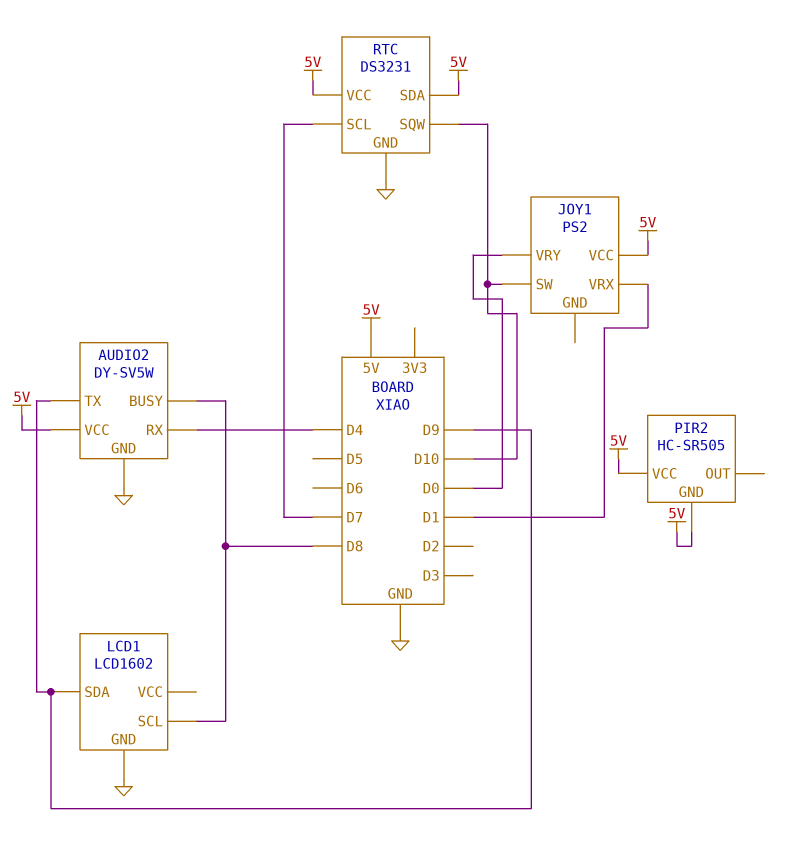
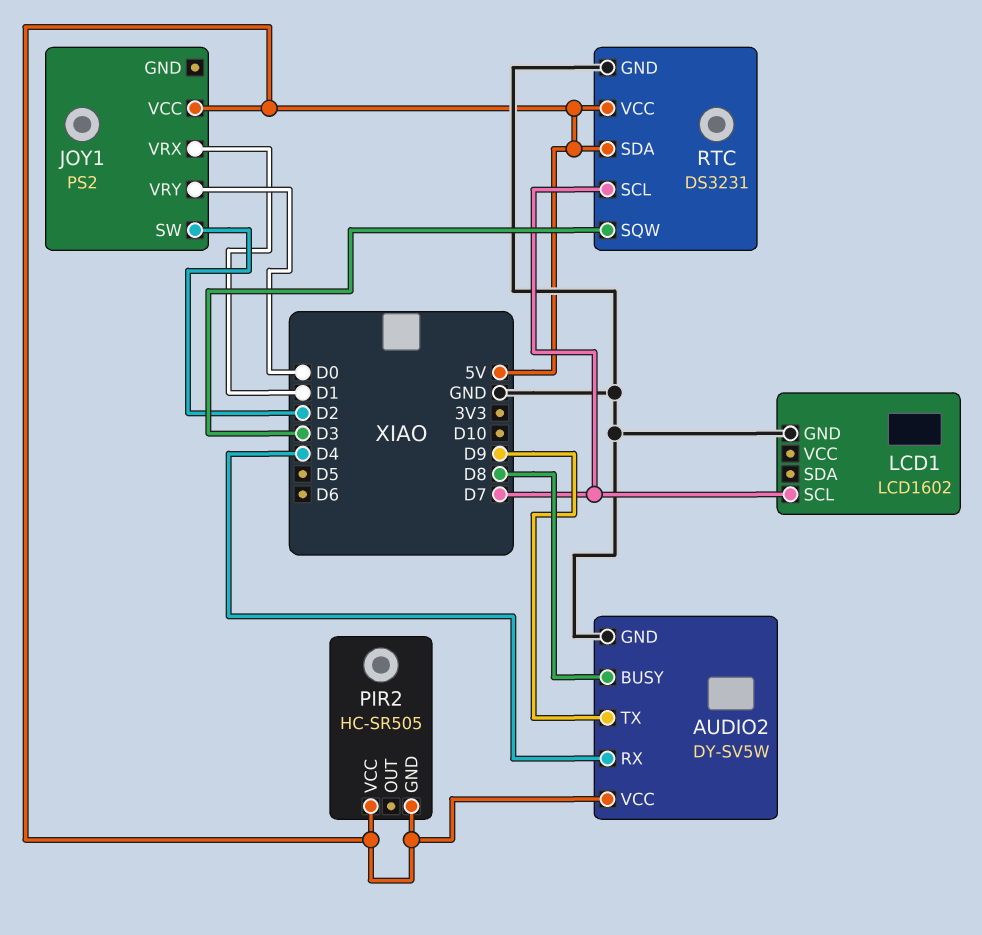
JOY1 pin SW: D10 -> D2
LCD1 pin SCL: D8 -> D7
LCD1 pin SDA: D9 -> none
RTC pin SQW: D10 -> D3

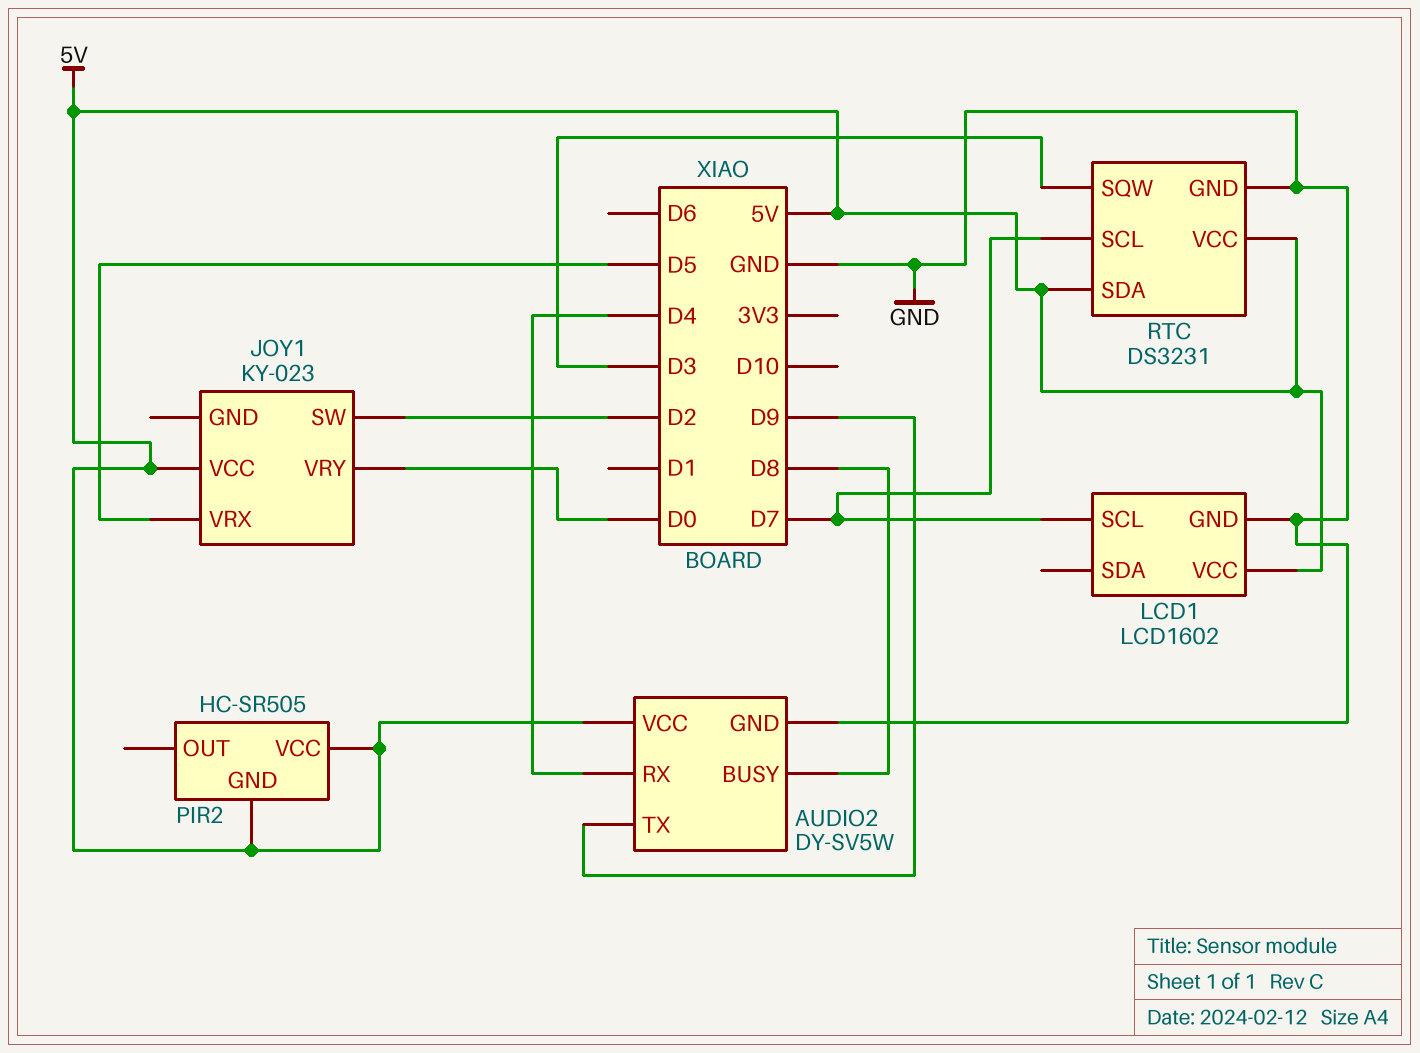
JOY1: PS2 -> KY-023
JOY1 pin VRX: D1 -> D5
LCD1 pin VCC: none -> 5V

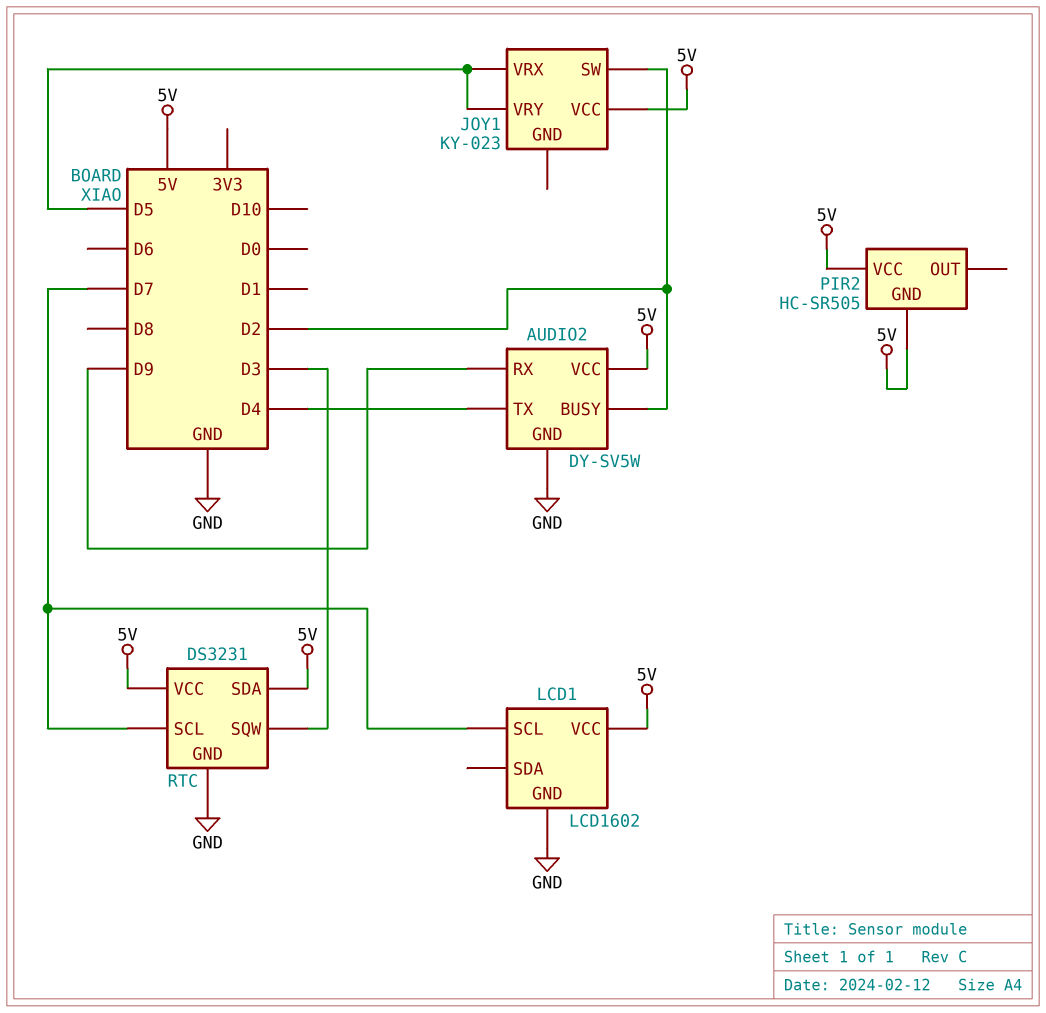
AUDIO2 pin BUSY: D8 -> D2
AUDIO2 pin RX: D4 -> D9
AUDIO2 pin TX: D9 -> D4
JOY1 pin VRY: D0 -> D5

